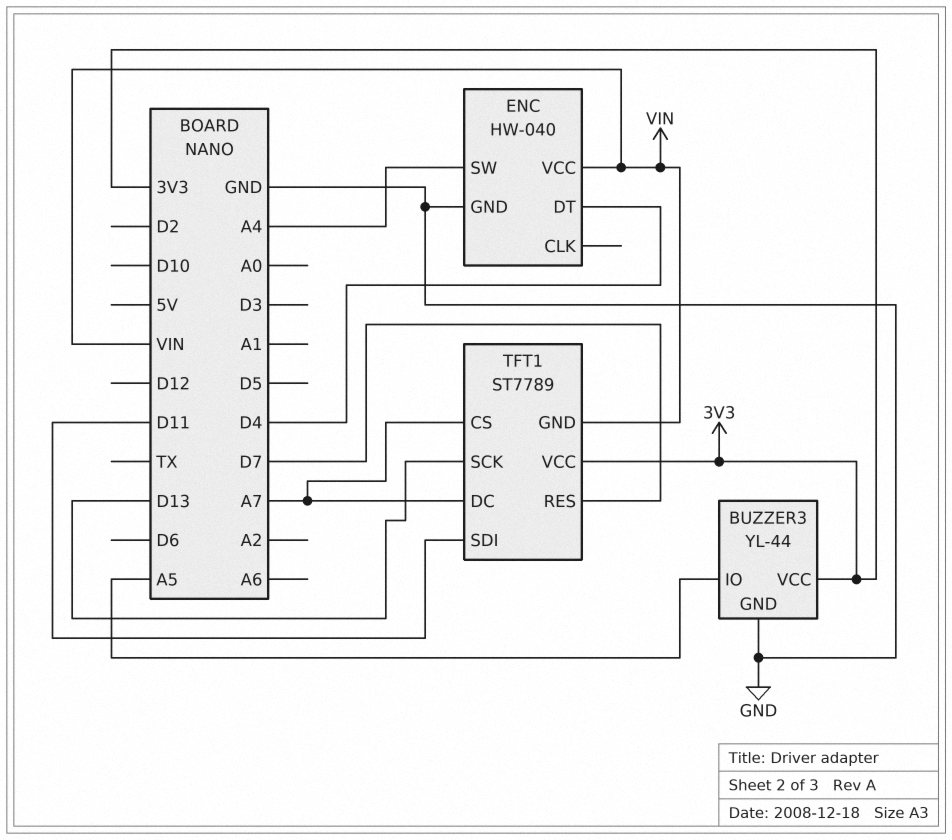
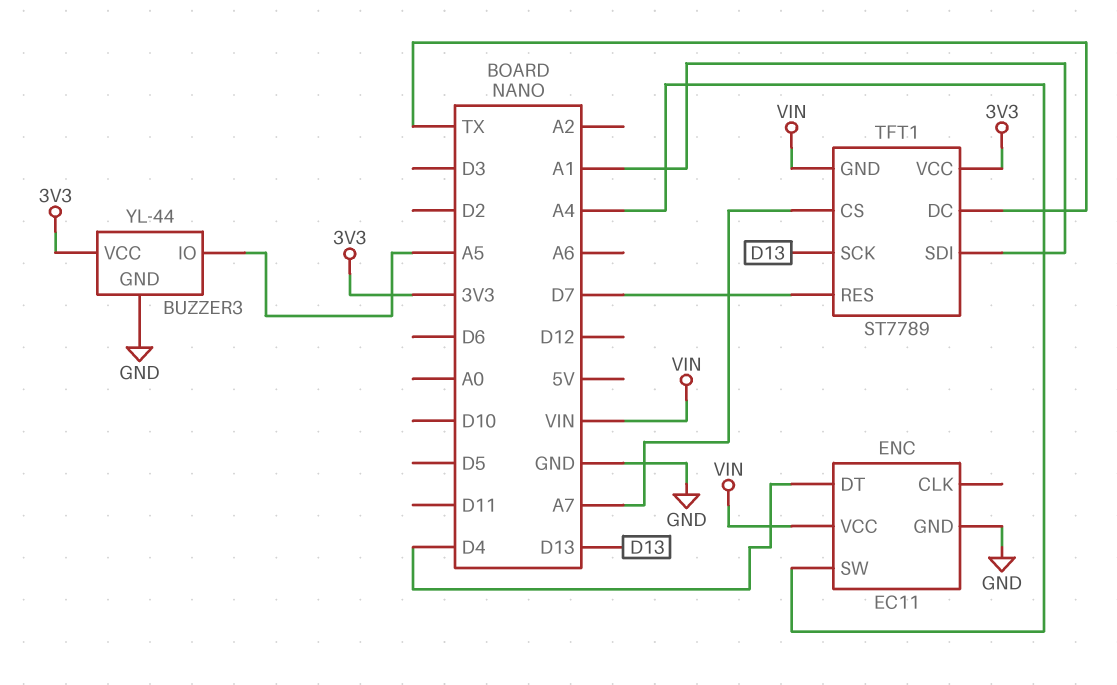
ENC: HW-040 -> EC11
TFT1 pin DC: A7 -> TX
TFT1 pin SDI: D11 -> A1

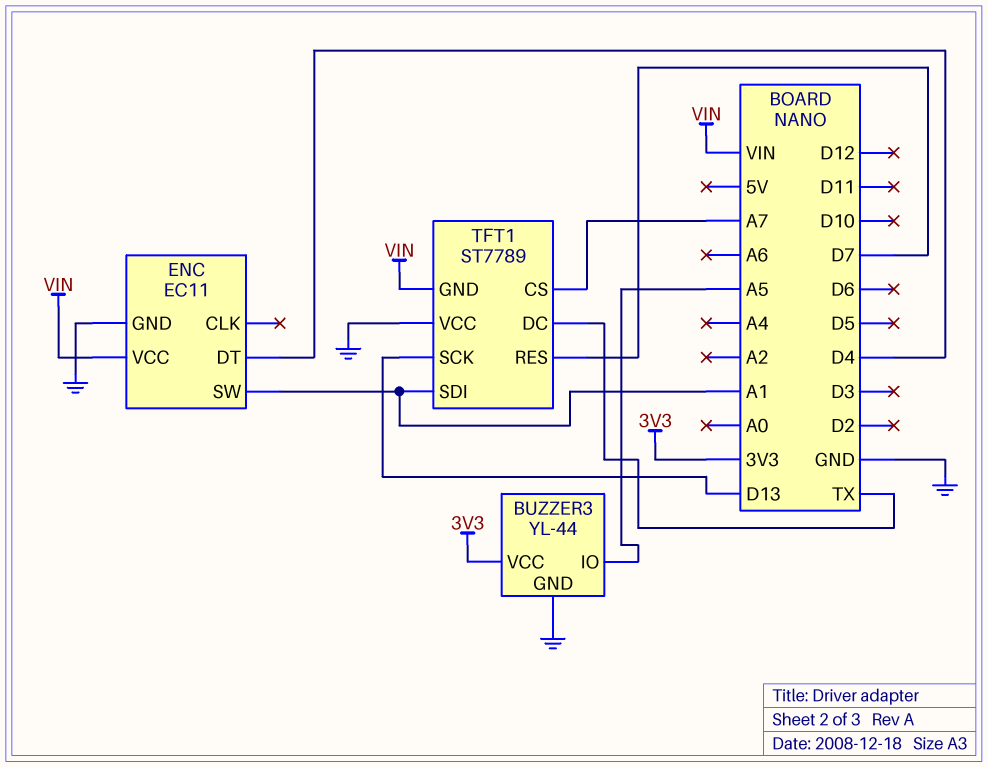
ENC pin SW: A4 -> A1
TFT1 pin VCC: 3V3 -> GND

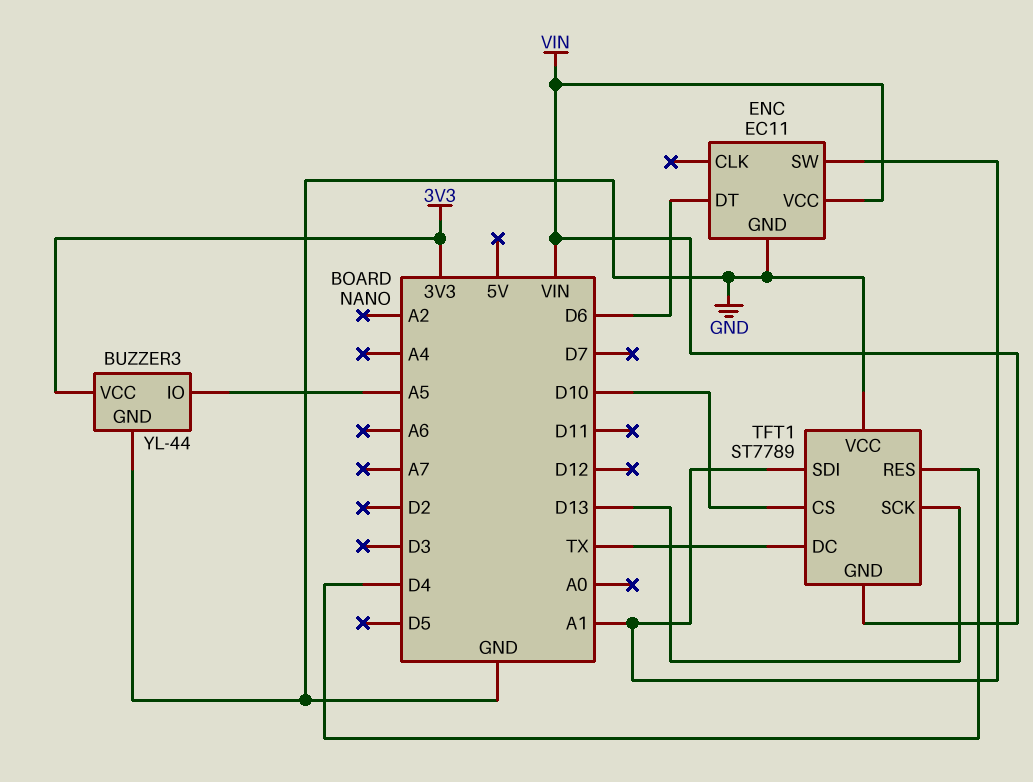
ENC pin DT: D4 -> D6
TFT1 pin CS: A7 -> D10
TFT1 pin RES: D7 -> D4

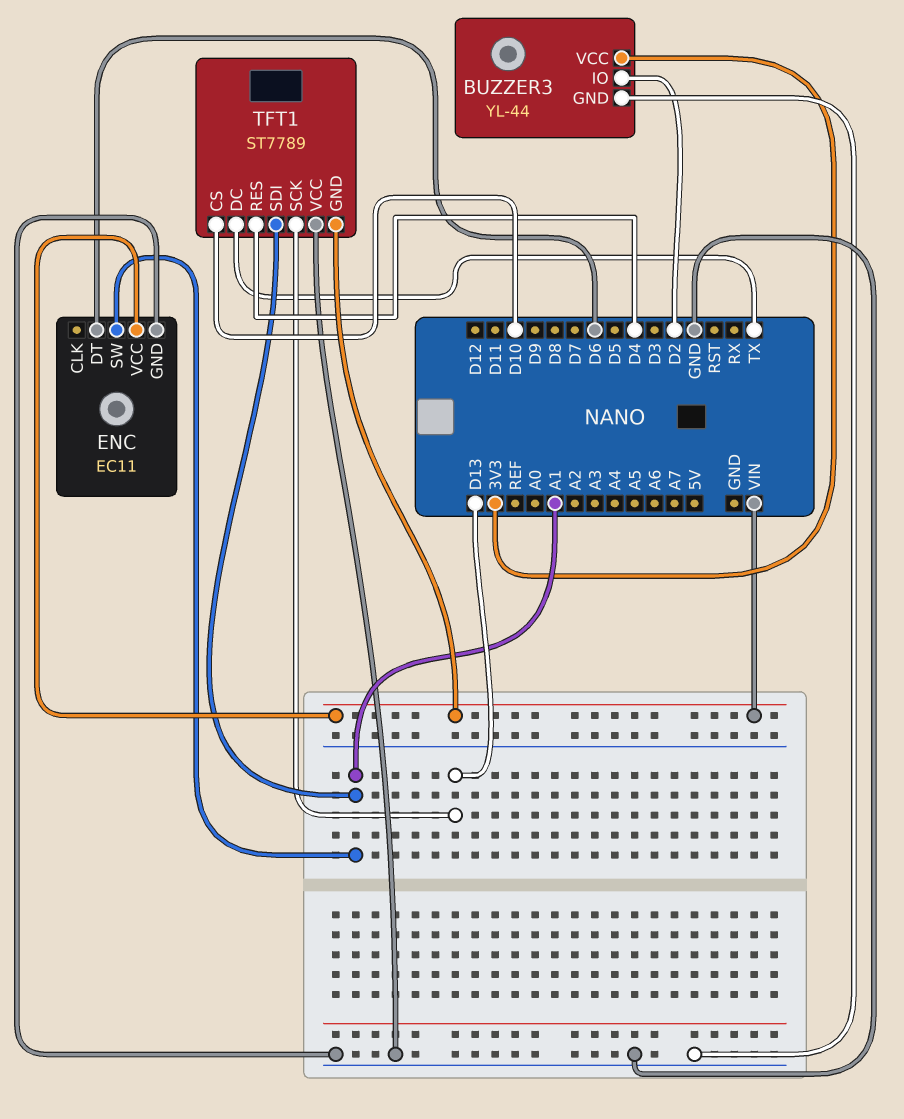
BUZZER3 pin IO: A5 -> D2

